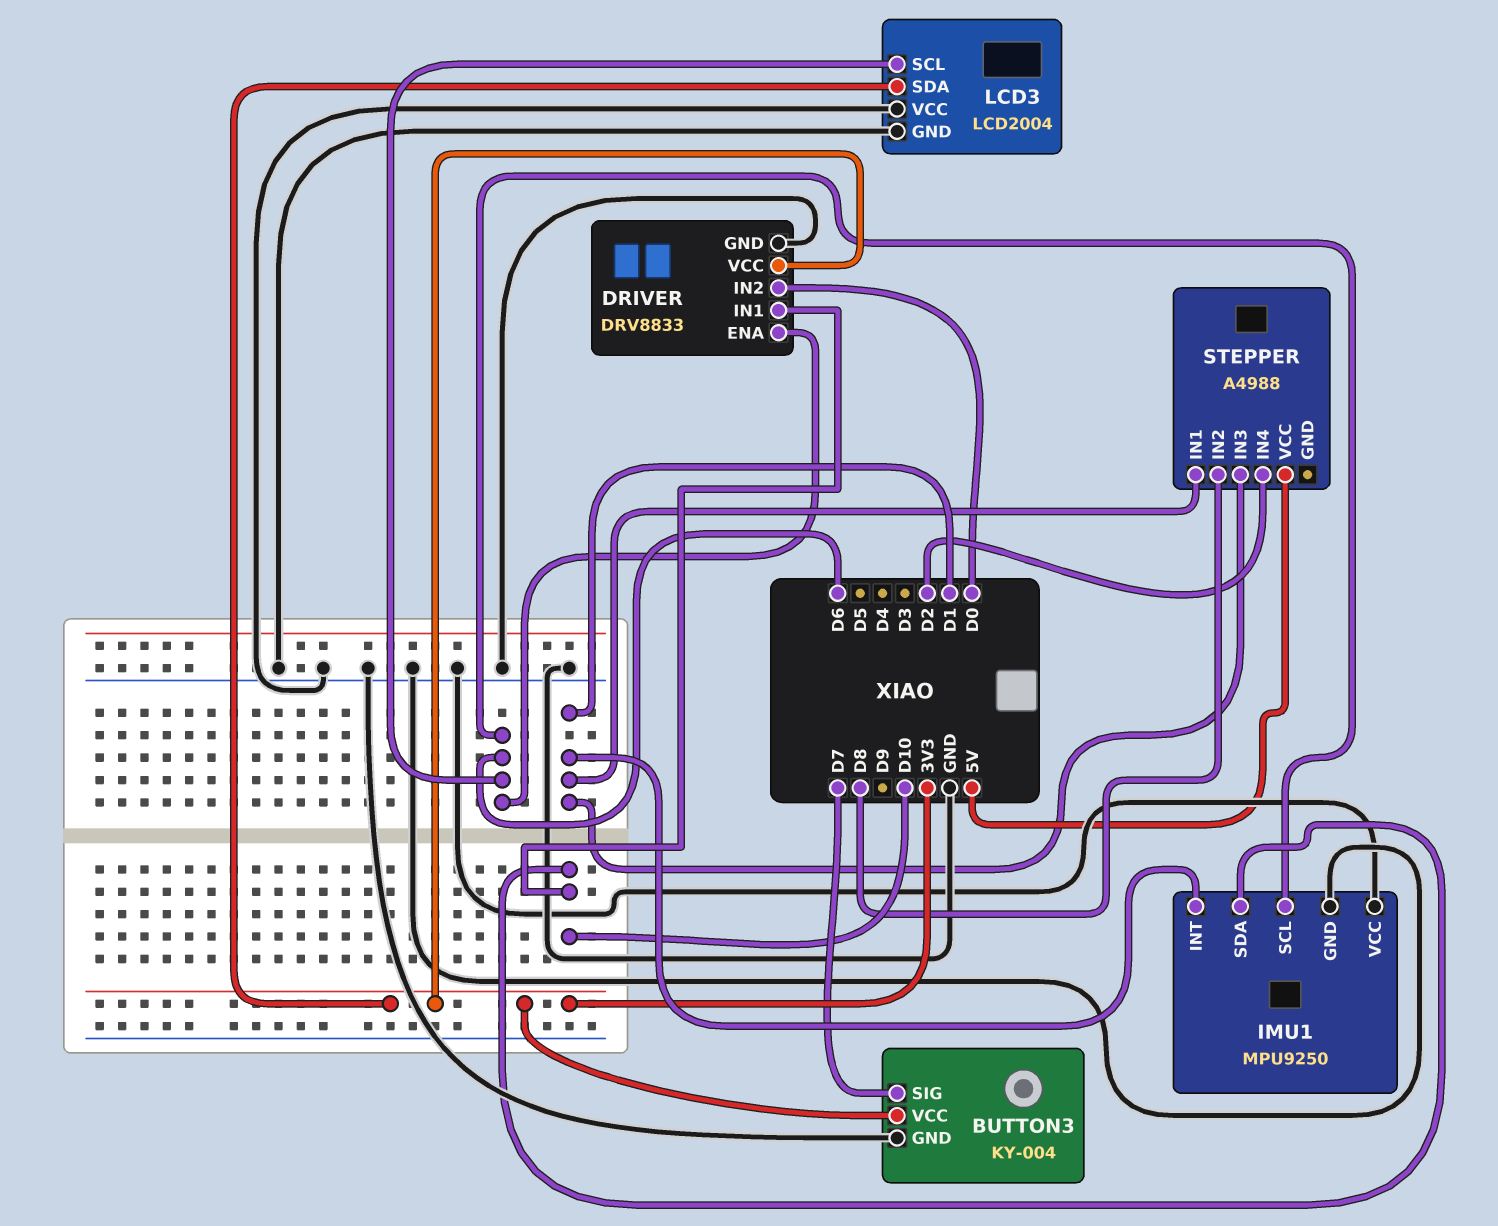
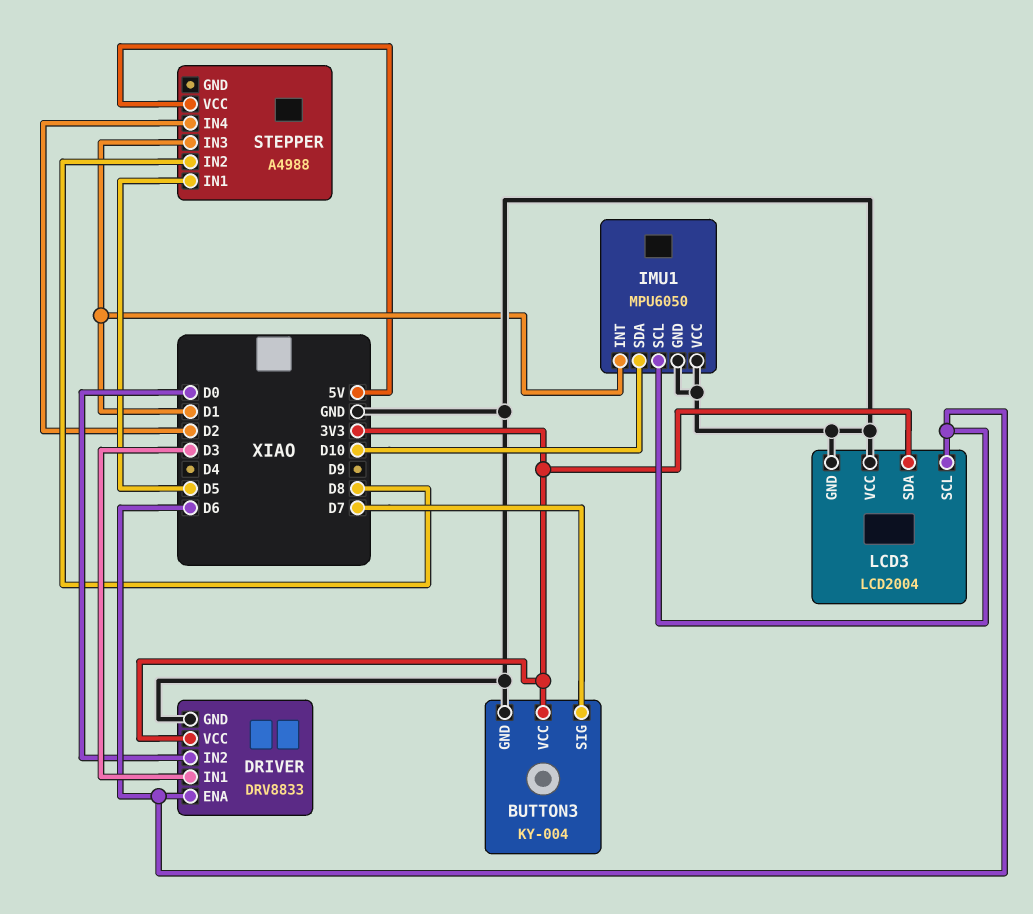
DRIVER pin IN1: D10 -> D3
IMU1: MPU9250 -> MPU6050
STEPPER pin IN1: D1 -> D5

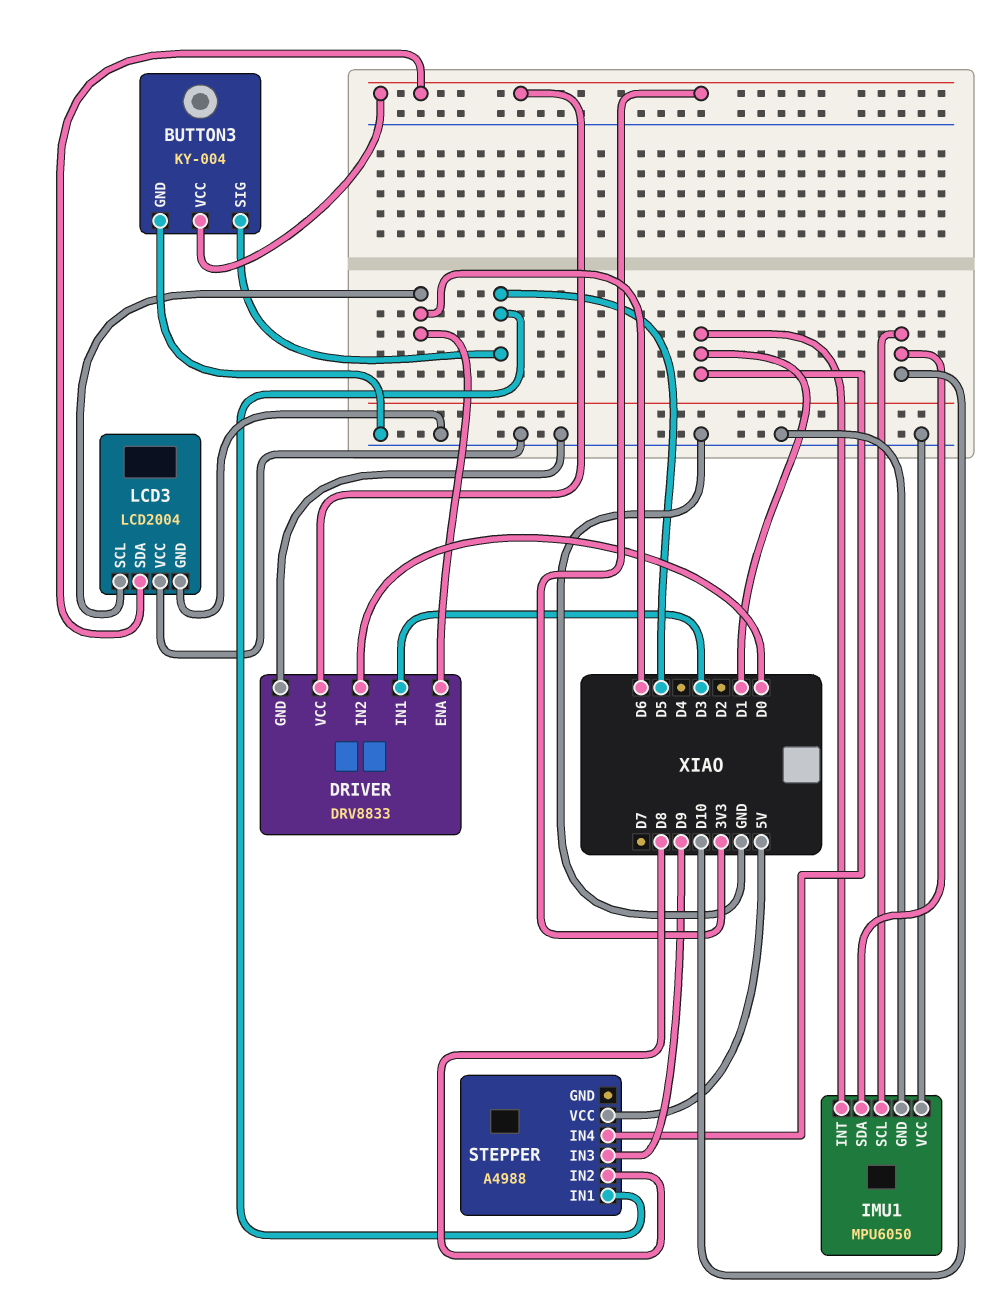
BUTTON3 pin SIG: D7 -> D5
IMU1 pin SCL: D6 -> D10
STEPPER pin IN3: D1 -> D9
STEPPER pin IN4: D2 -> D1

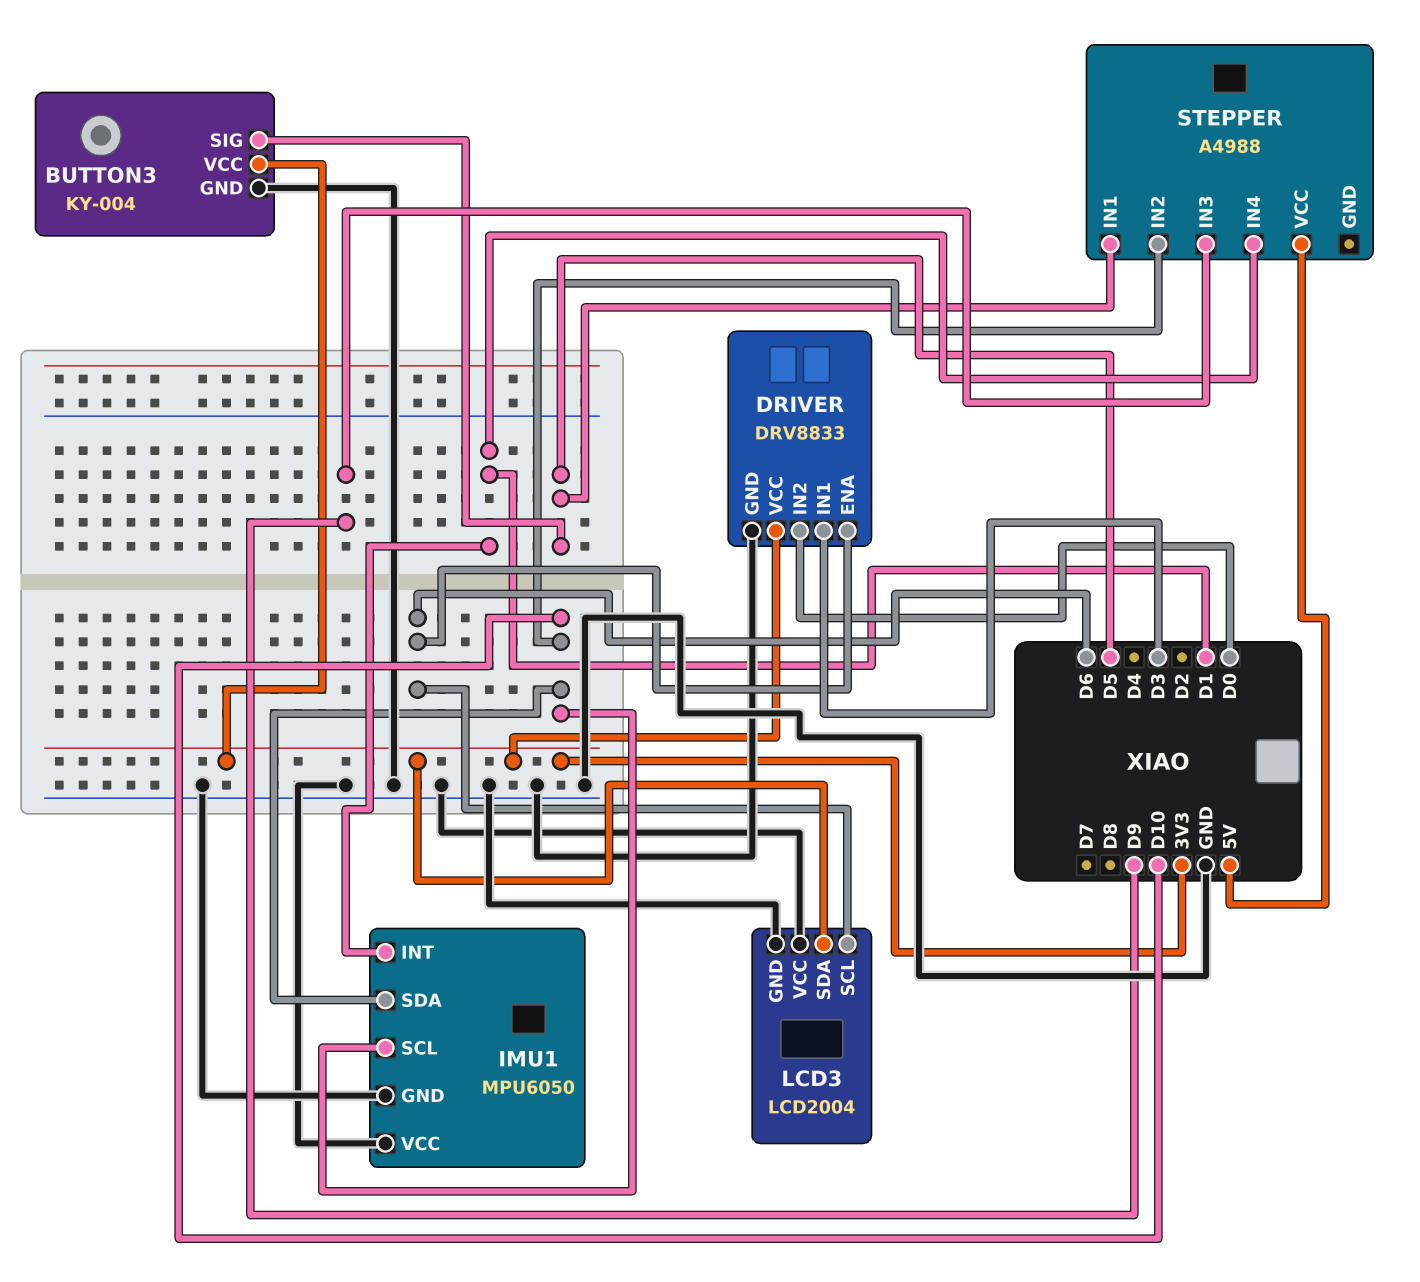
STEPPER pin IN2: D8 -> D10

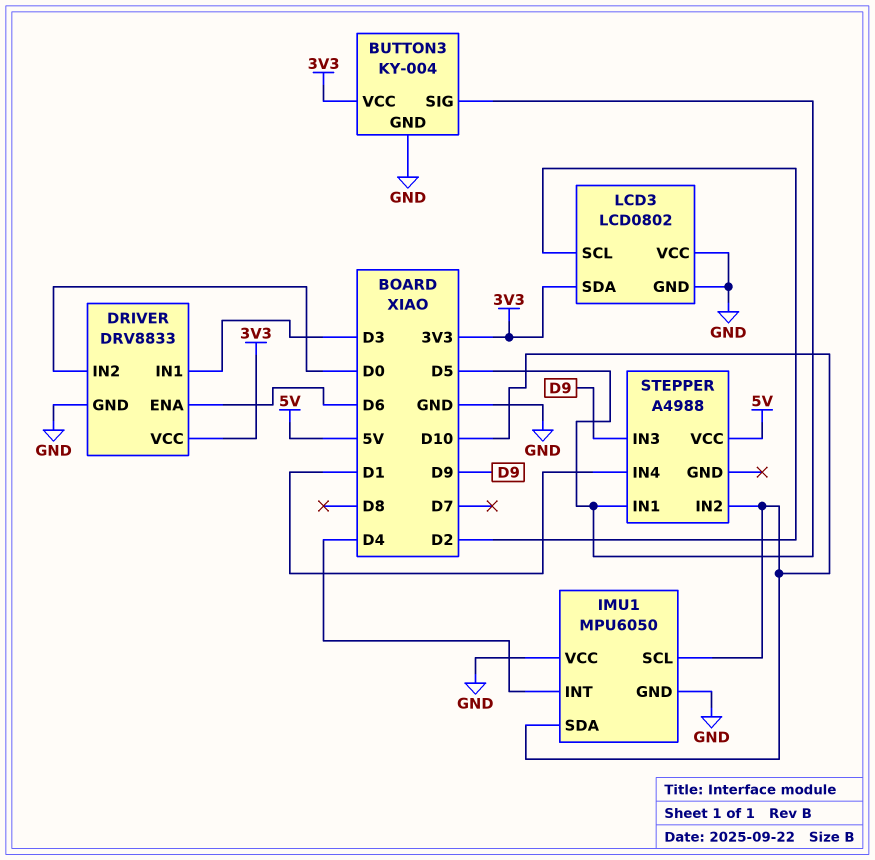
IMU1 pin INT: D1 -> D4
LCD3: LCD2004 -> LCD0802
LCD3 pin SCL: D6 -> D2

